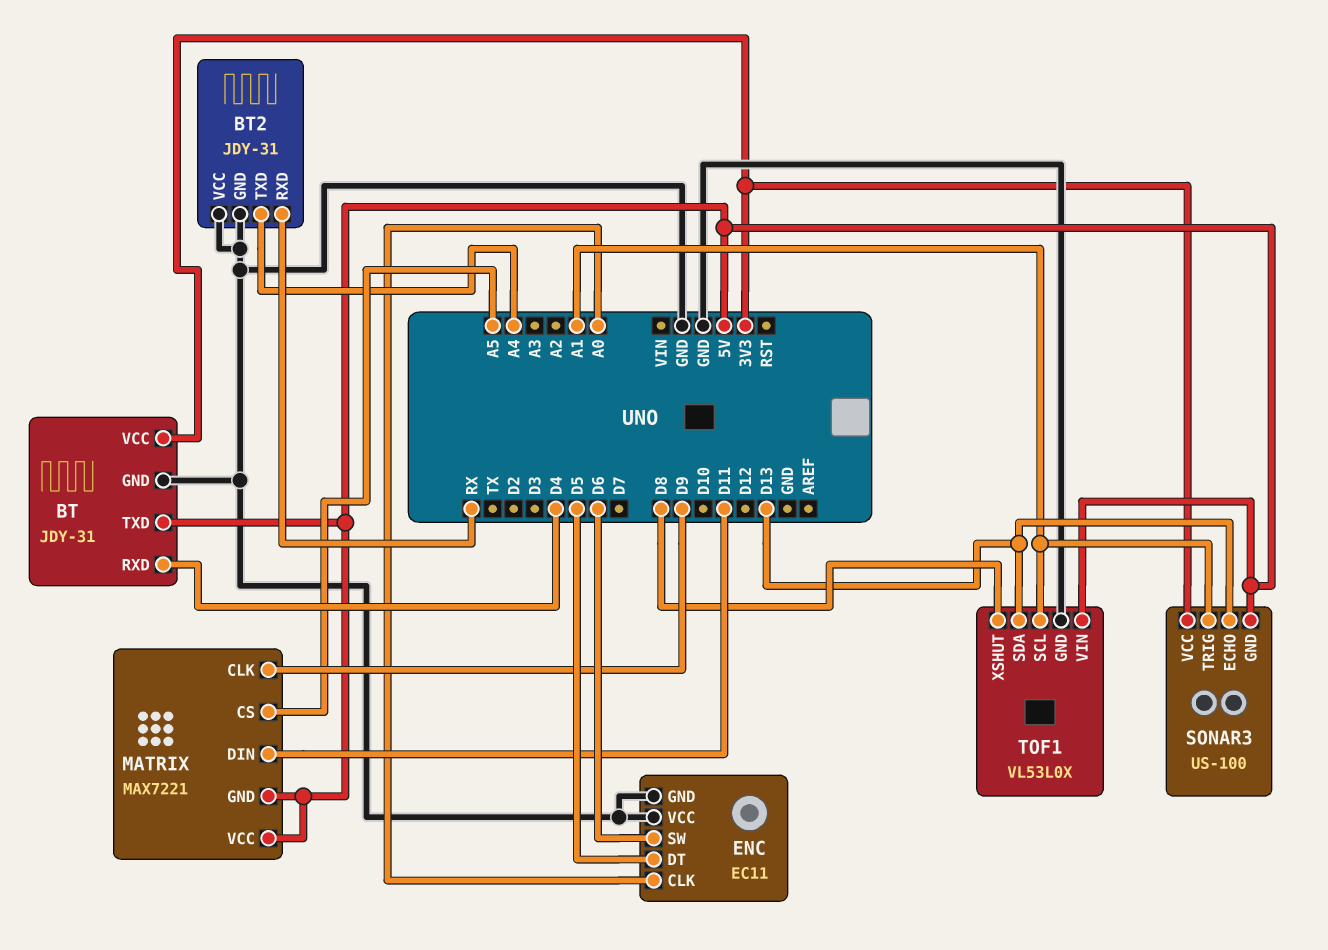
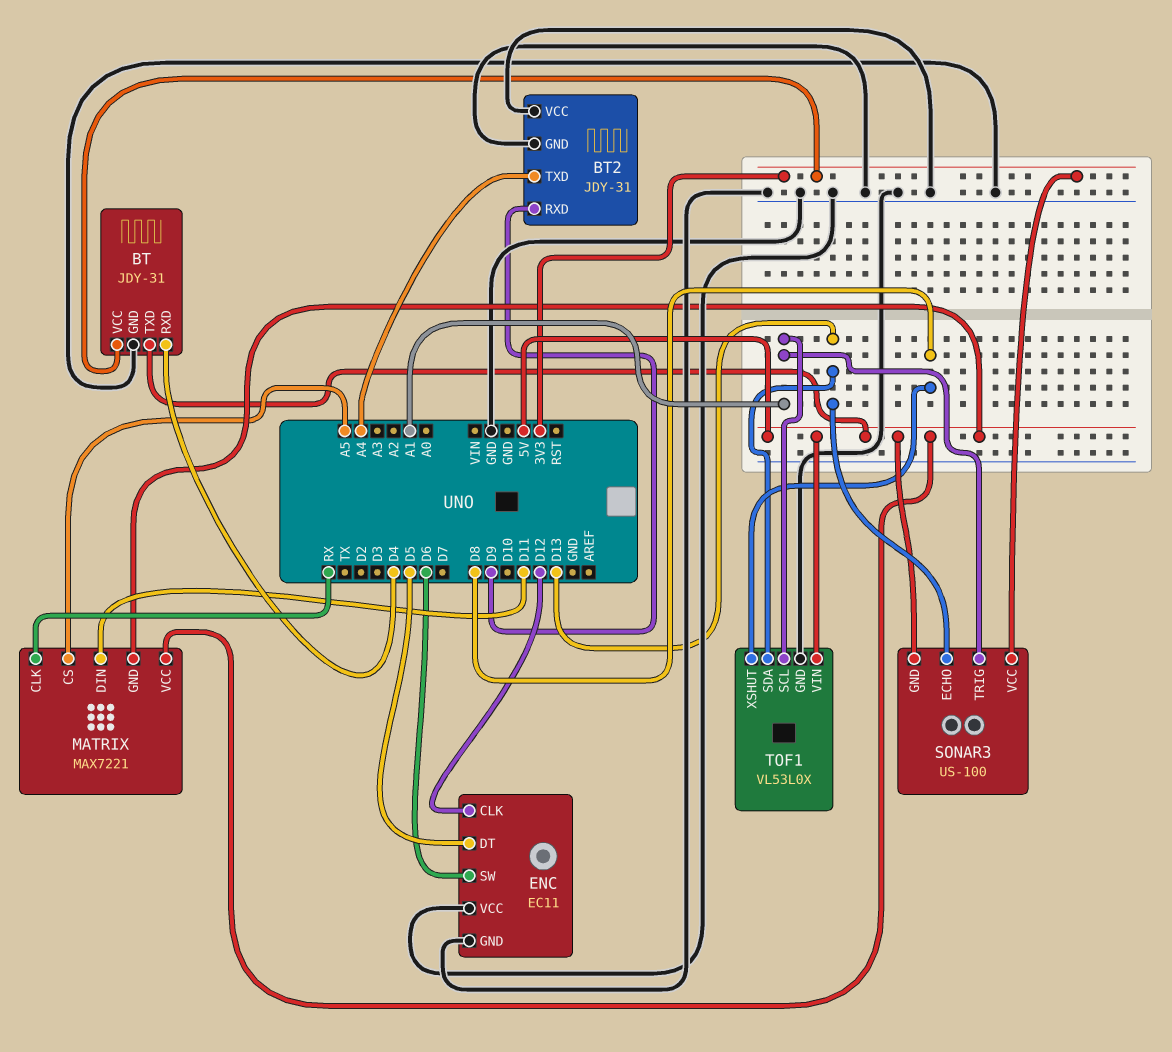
BT2 pin RXD: RX -> D9
ENC pin CLK: A0 -> D12
MATRIX pin CLK: D9 -> RX

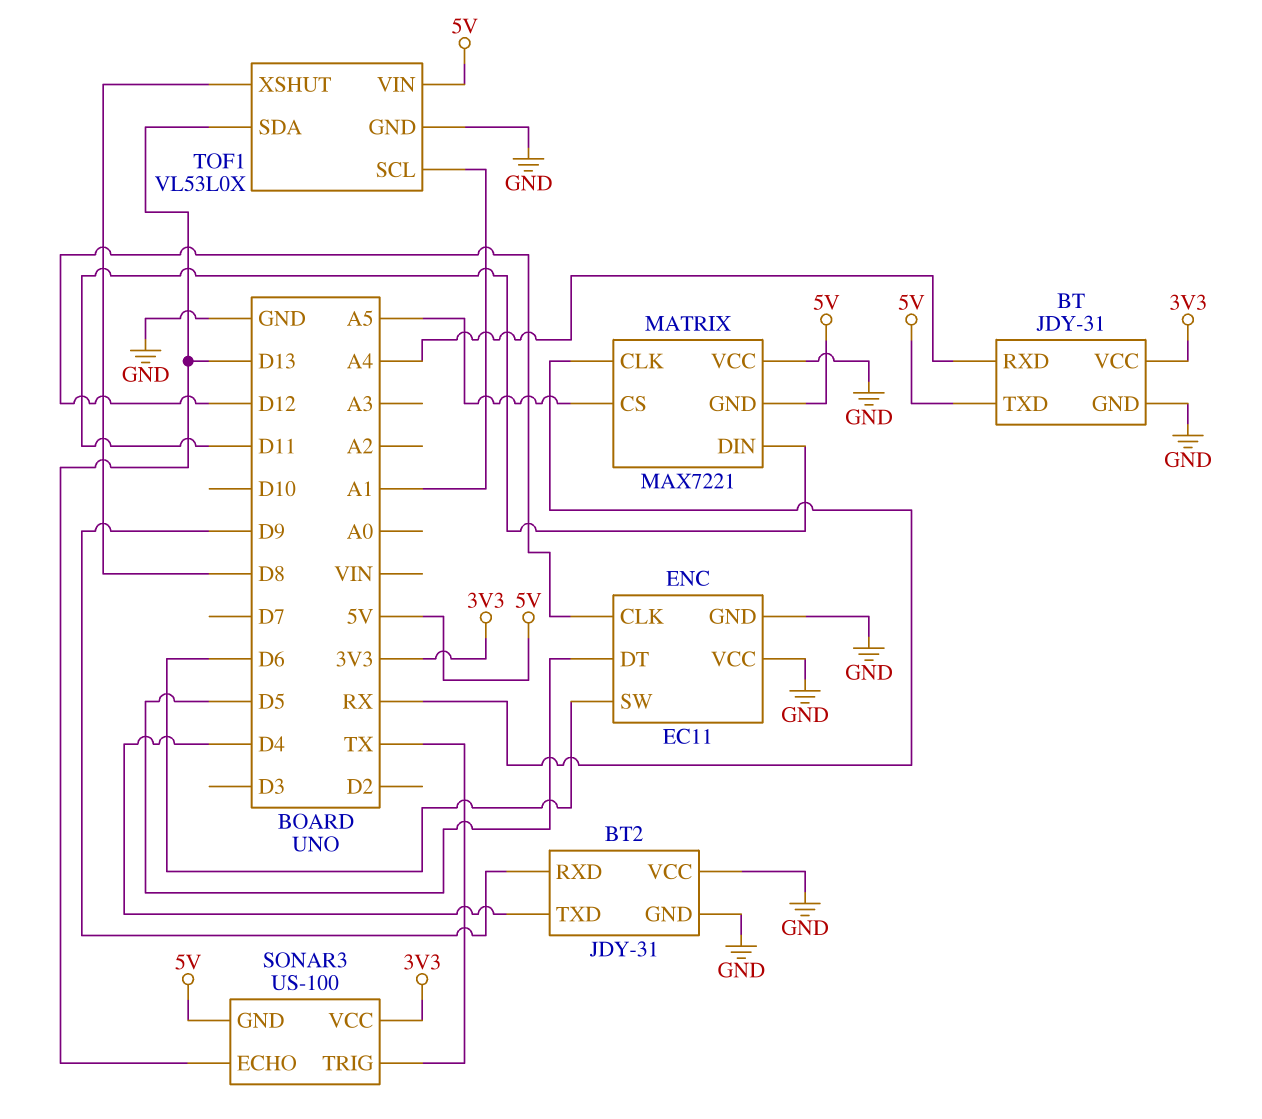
BT pin RXD: D4 -> A4
BT2 pin TXD: A4 -> D4
MATRIX pin VCC: 5V -> GND
SONAR3 pin TRIG: A1 -> TX

